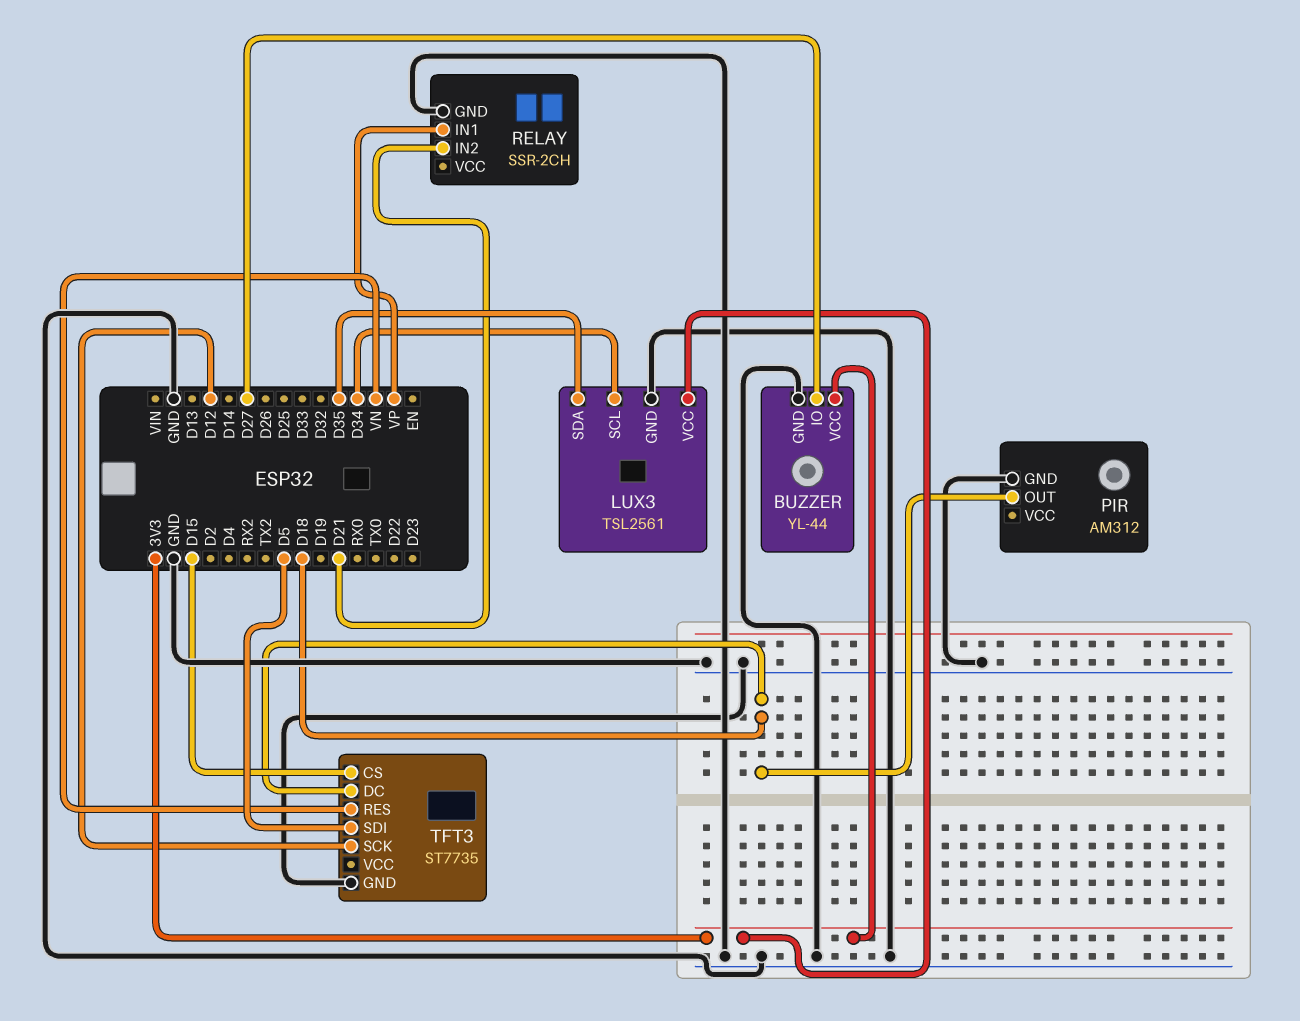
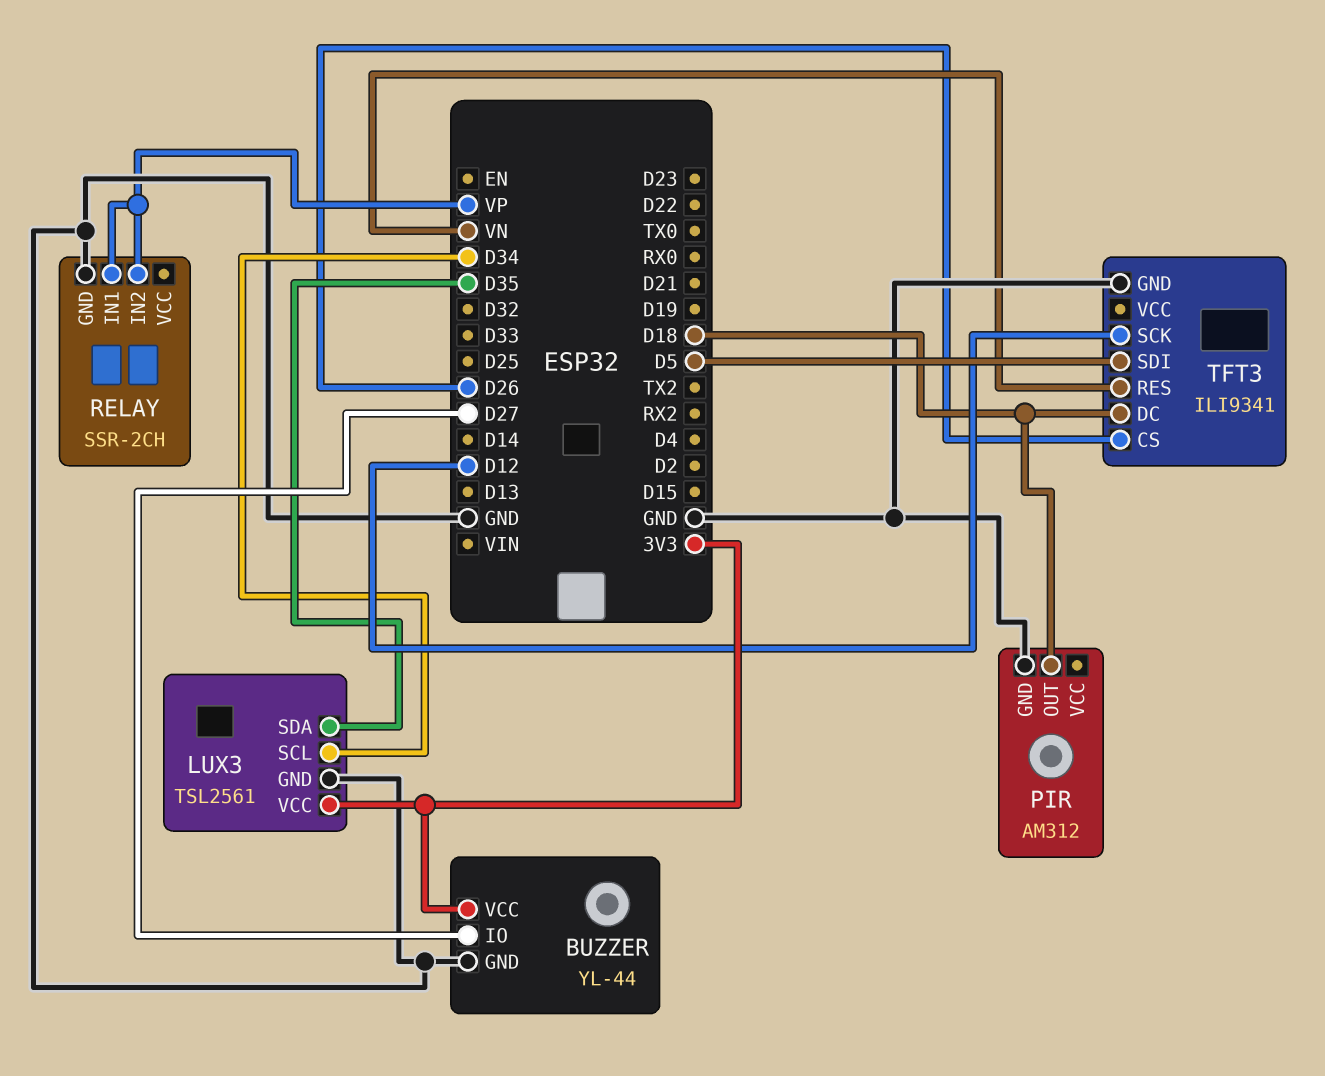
RELAY pin IN2: D21 -> VP
TFT3: ST7735 -> ILI9341
TFT3 pin CS: D15 -> D26

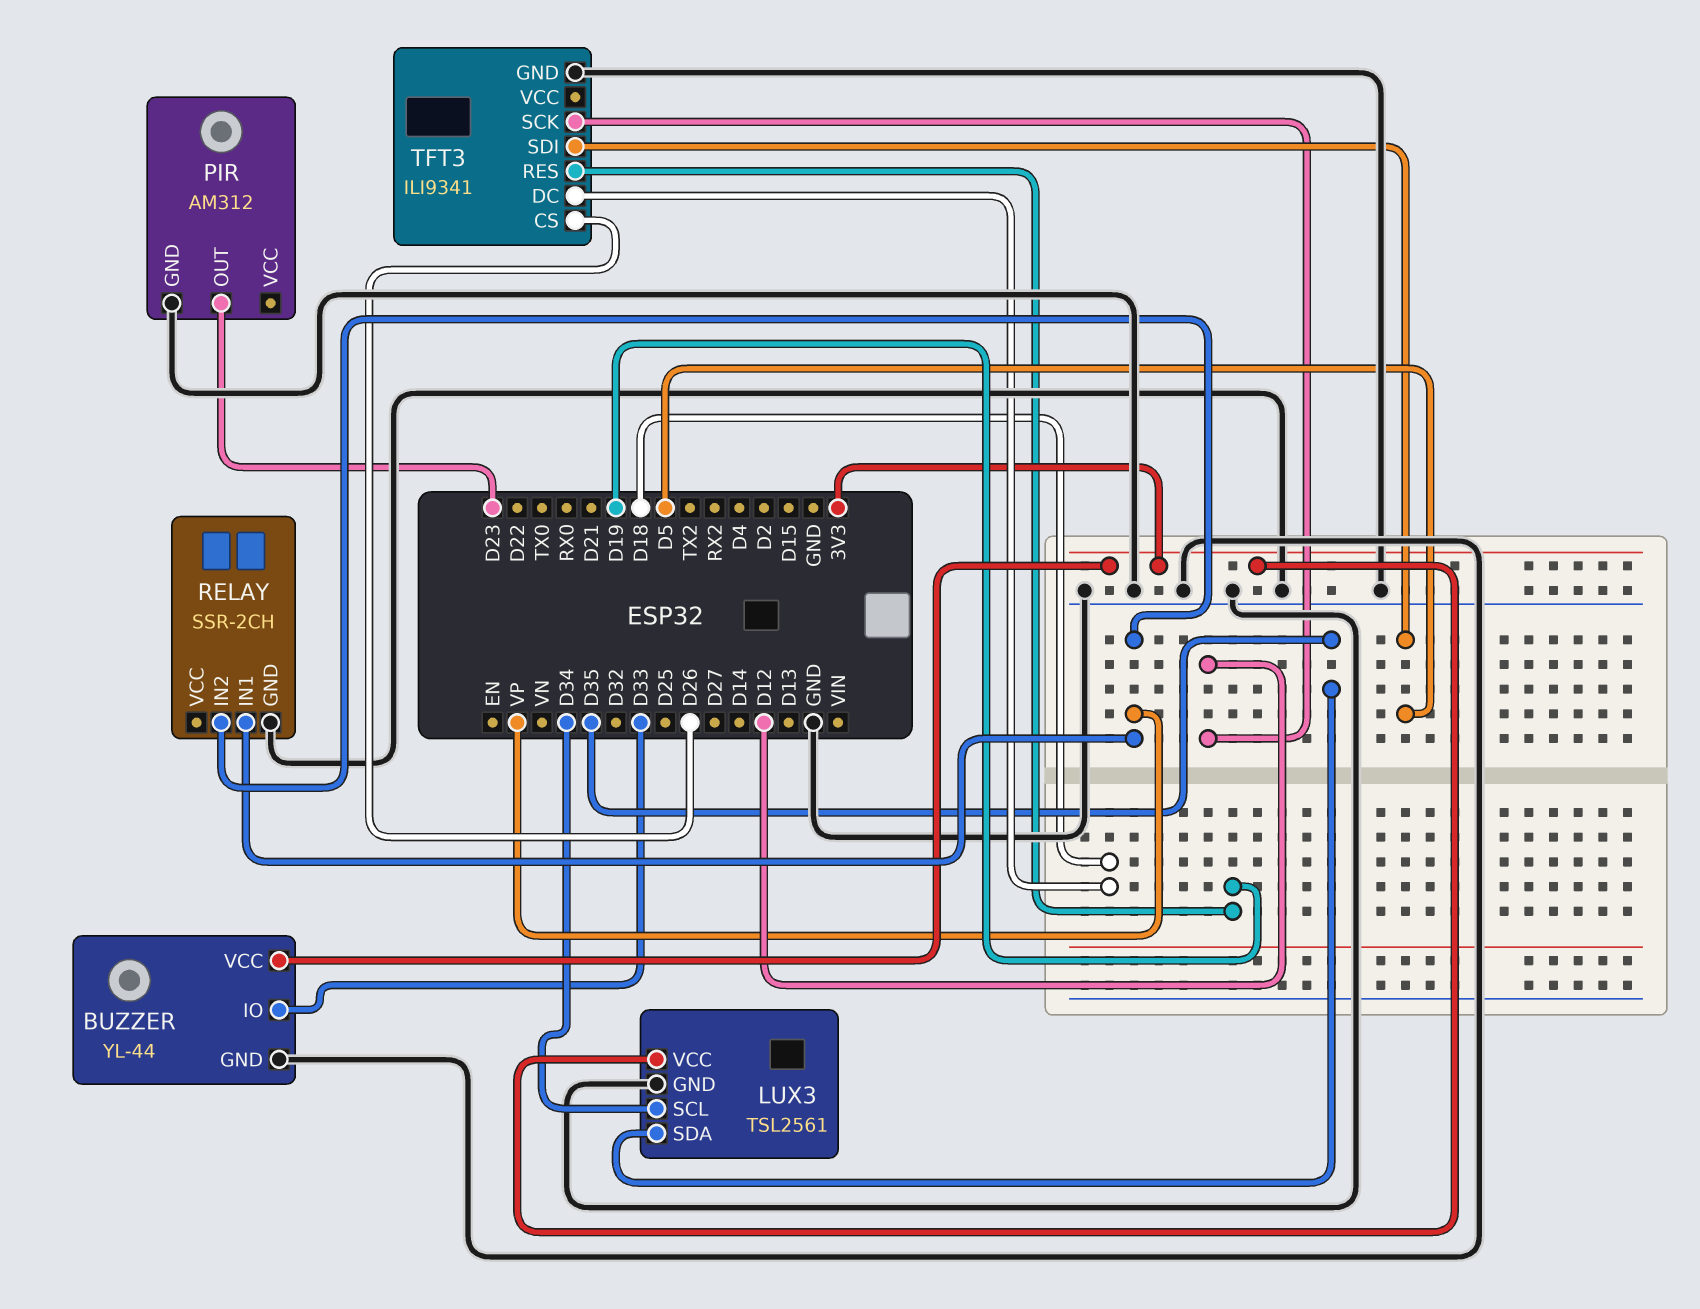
BUZZER pin IO: D27 -> D33
PIR pin OUT: D18 -> D23
TFT3 pin RES: VN -> D19

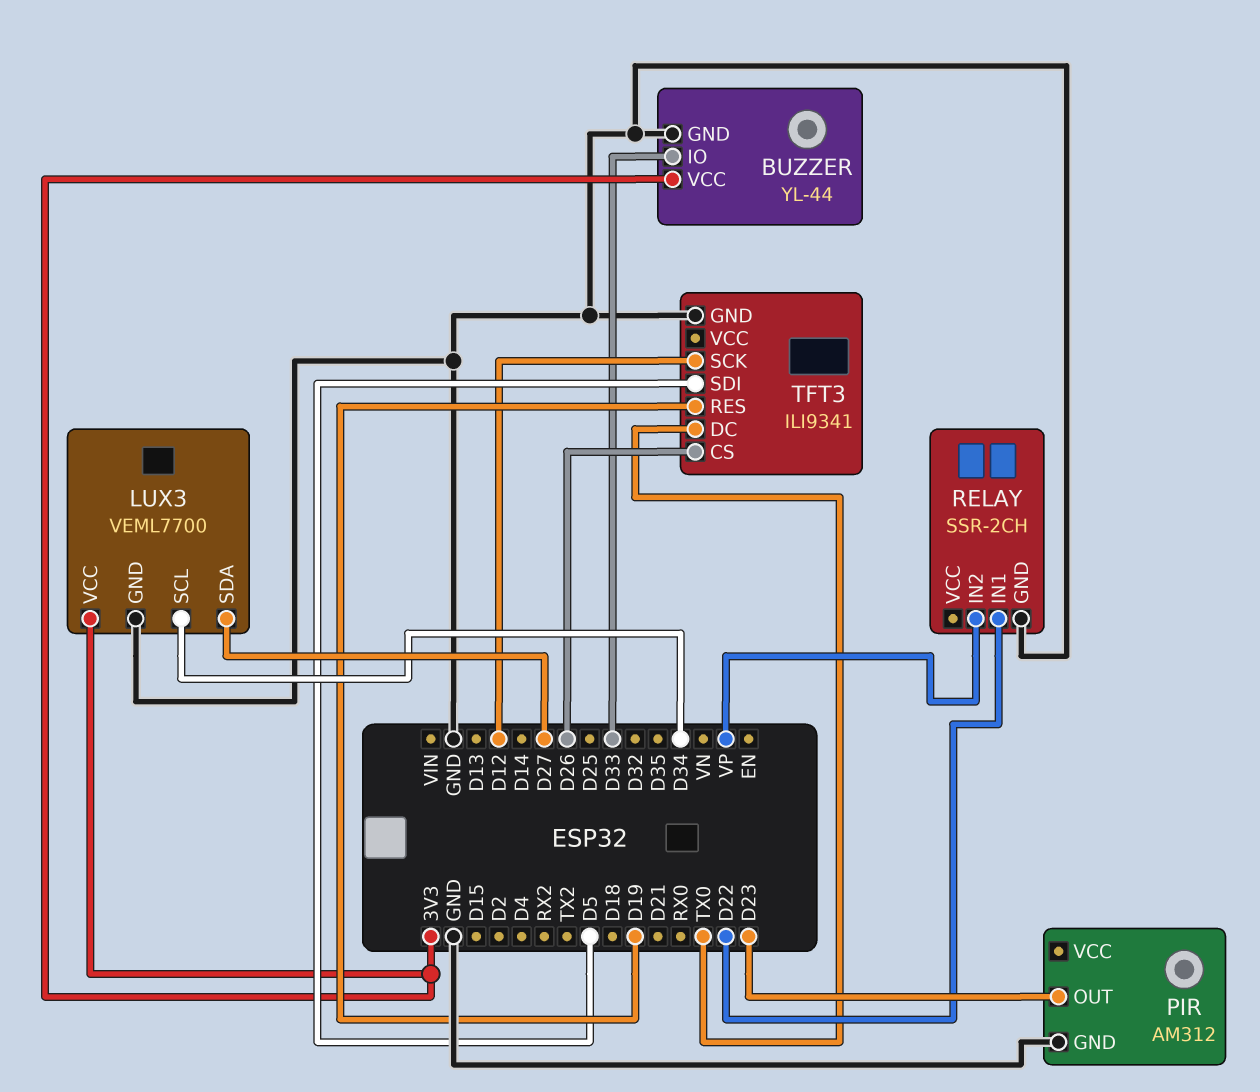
LUX3: TSL2561 -> VEML7700
LUX3 pin SDA: D35 -> D27
RELAY pin IN1: VP -> D22
TFT3 pin DC: D18 -> TX0

